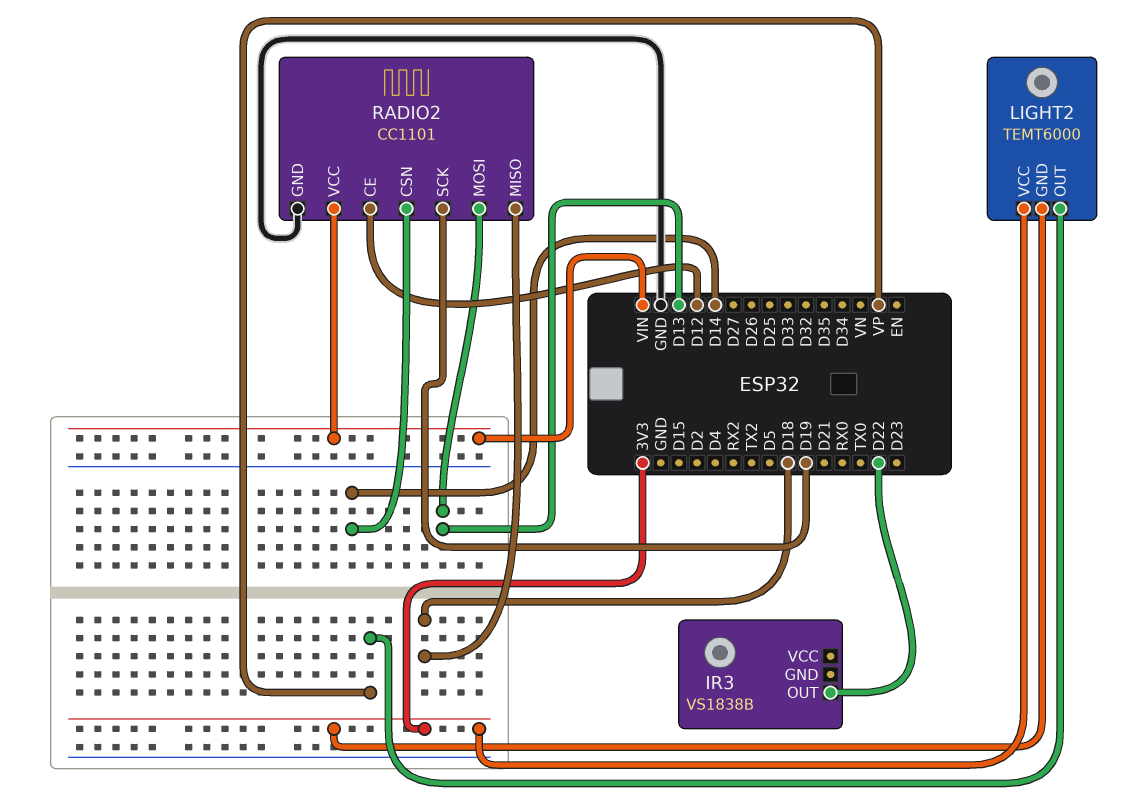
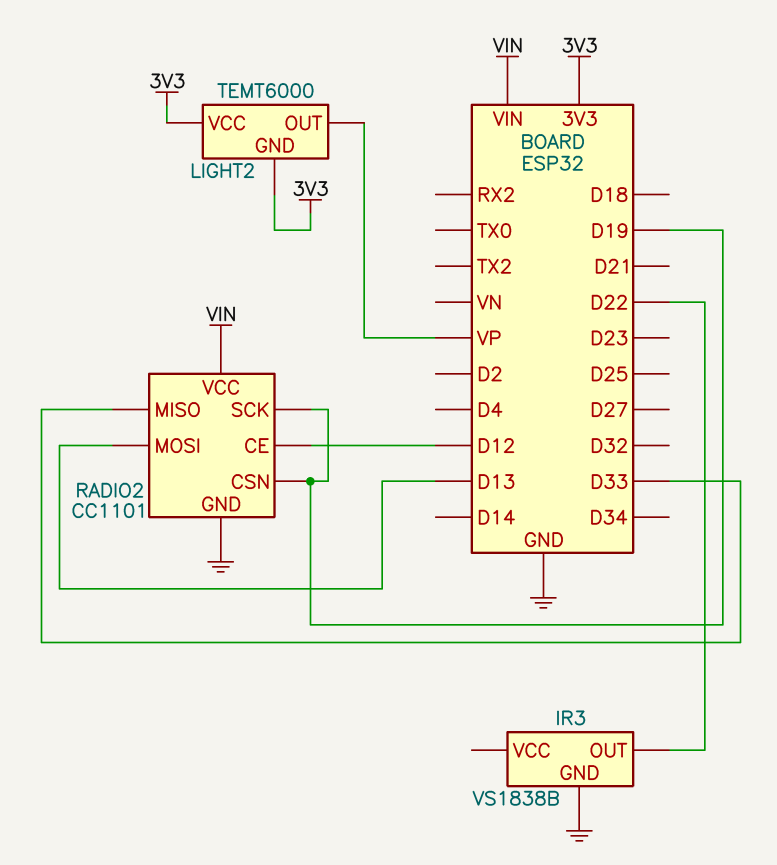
IR3 pin GND: none -> GND
RADIO2 pin CSN: D14 -> D19
RADIO2 pin MISO: D18 -> D33

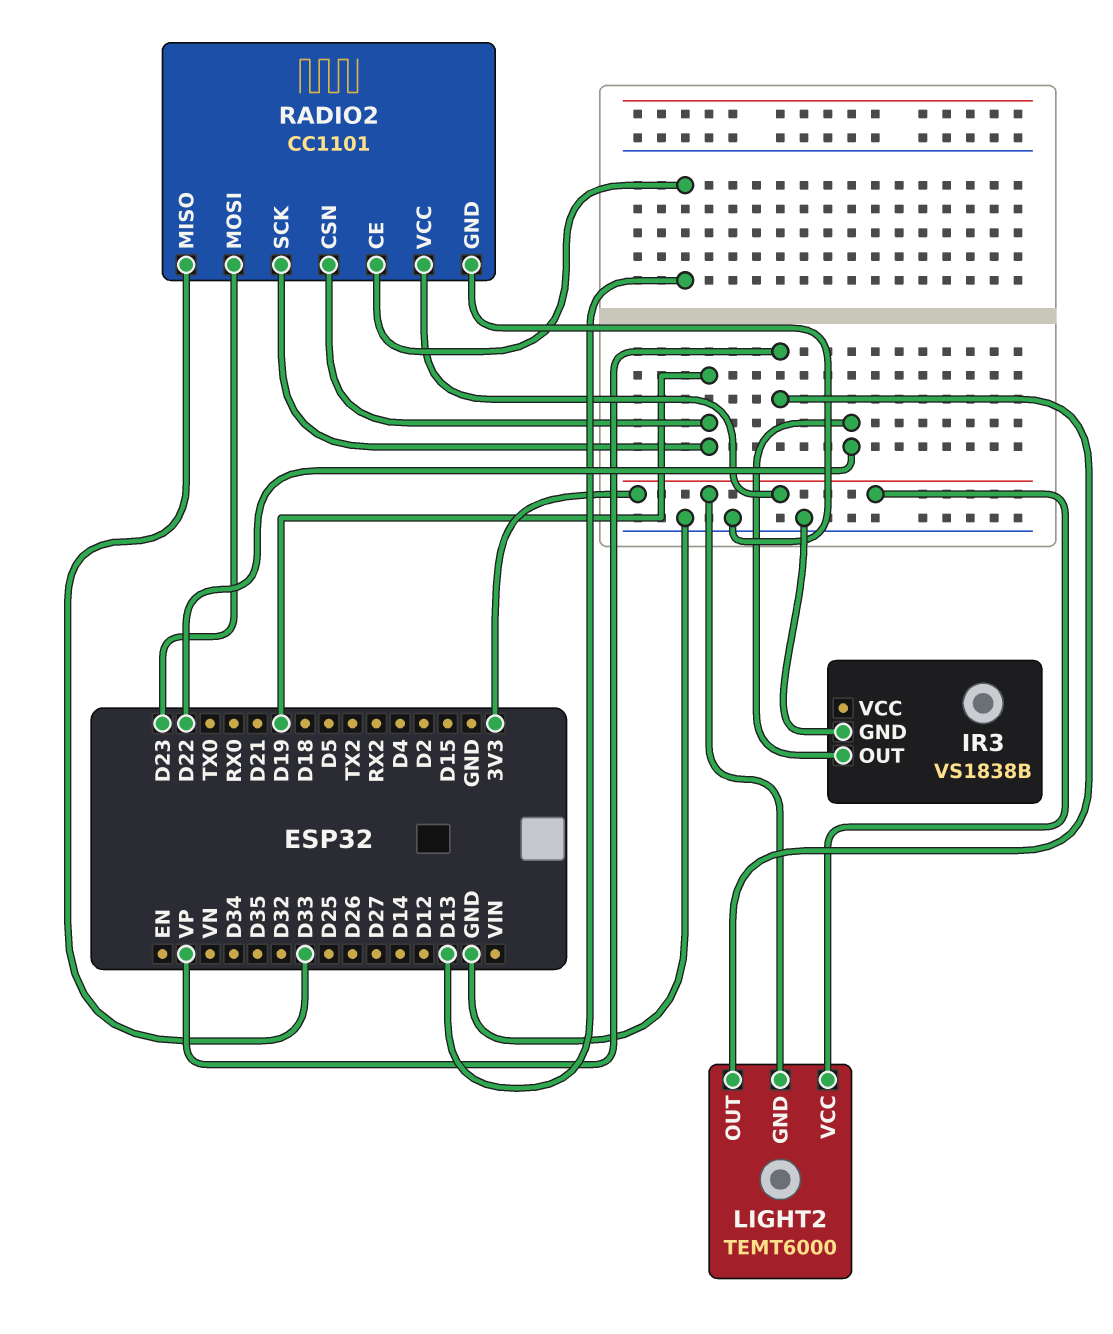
RADIO2 pin CE: D12 -> D13
RADIO2 pin MOSI: D13 -> D23
RADIO2 pin VCC: VIN -> 3V3

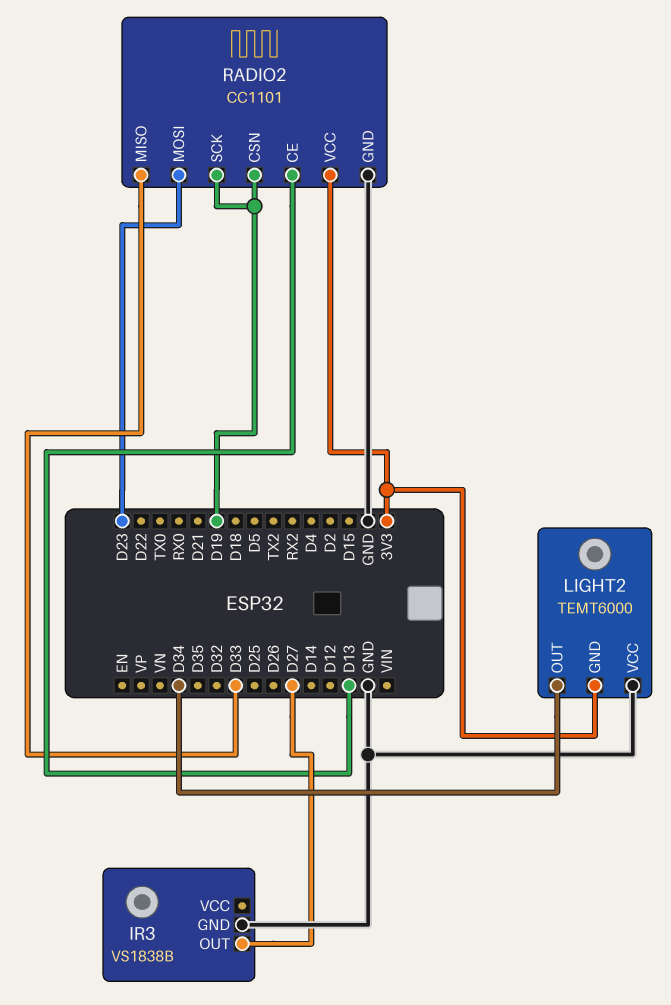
IR3 pin OUT: D22 -> D27
LIGHT2 pin OUT: VP -> D34
LIGHT2 pin VCC: 3V3 -> GND

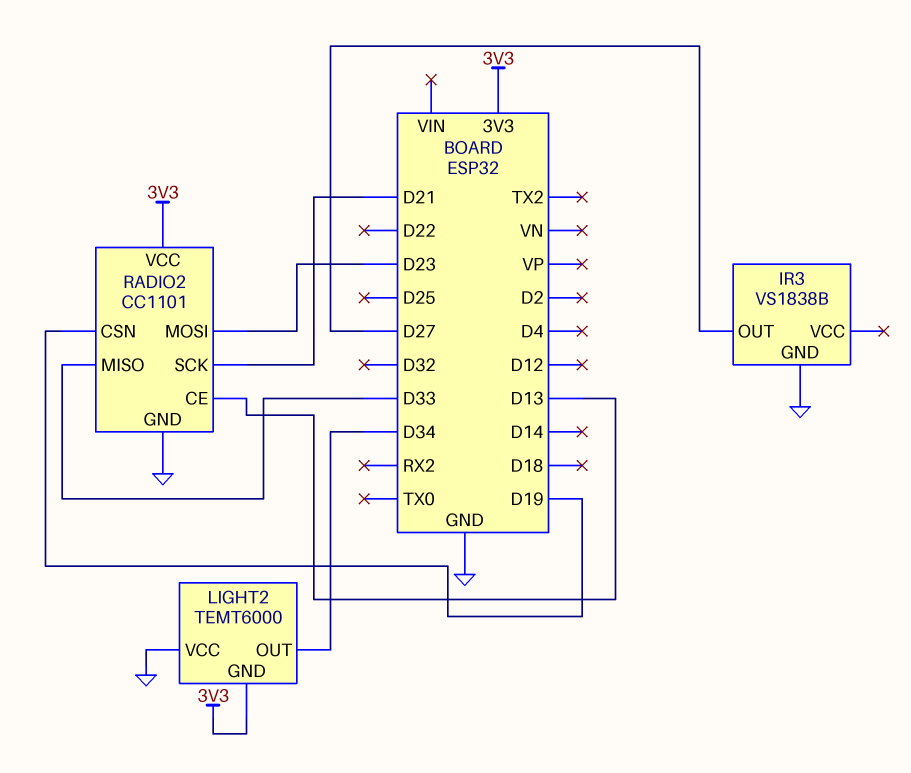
RADIO2 pin SCK: D19 -> D21

